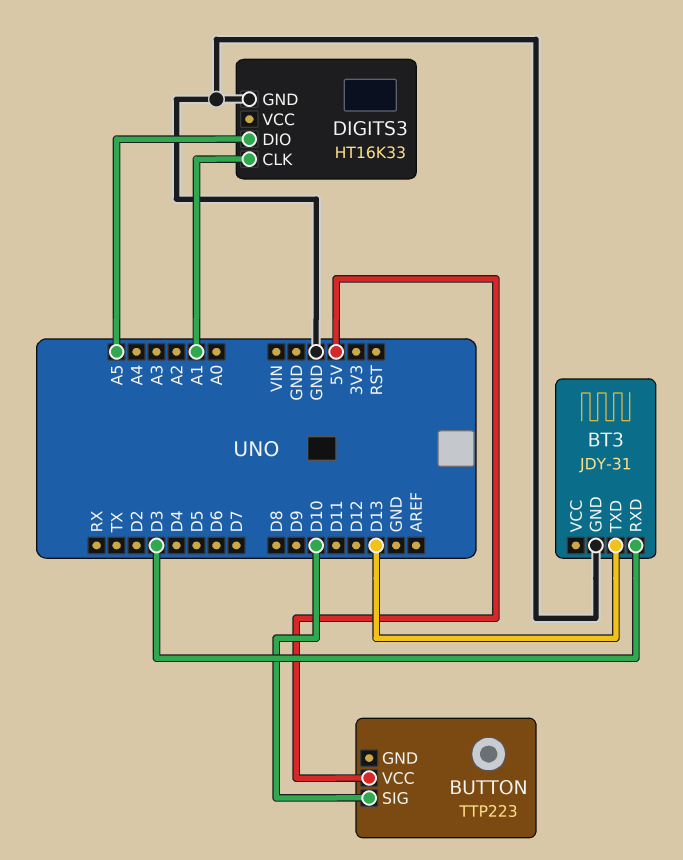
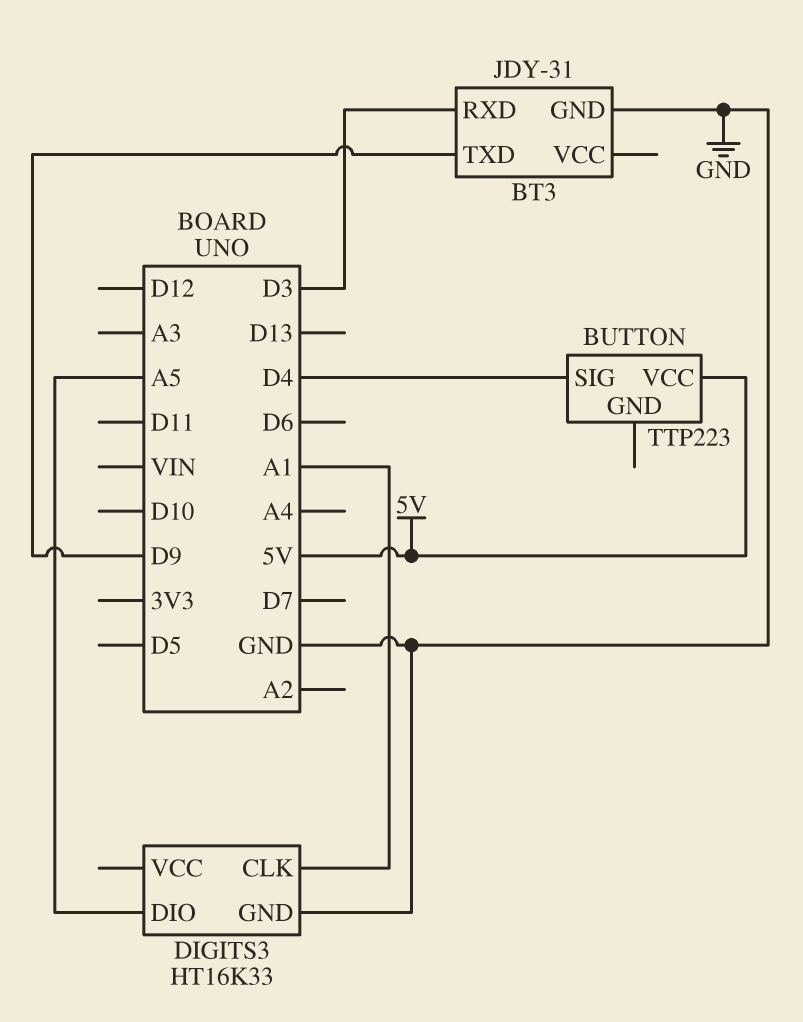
BT3 pin TXD: D13 -> D9
BUTTON pin SIG: D10 -> D4

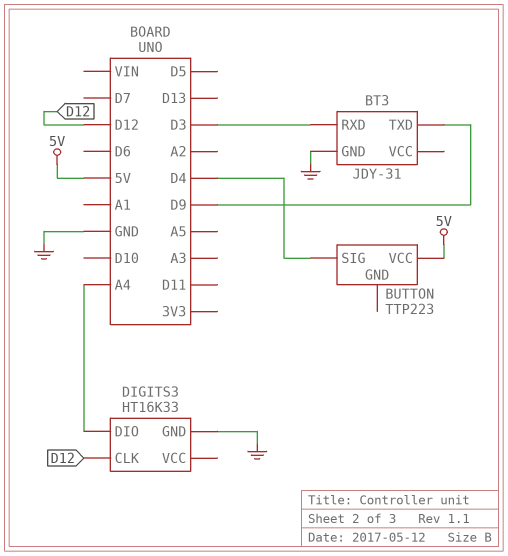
DIGITS3 pin CLK: A1 -> D12
DIGITS3 pin DIO: A5 -> A4

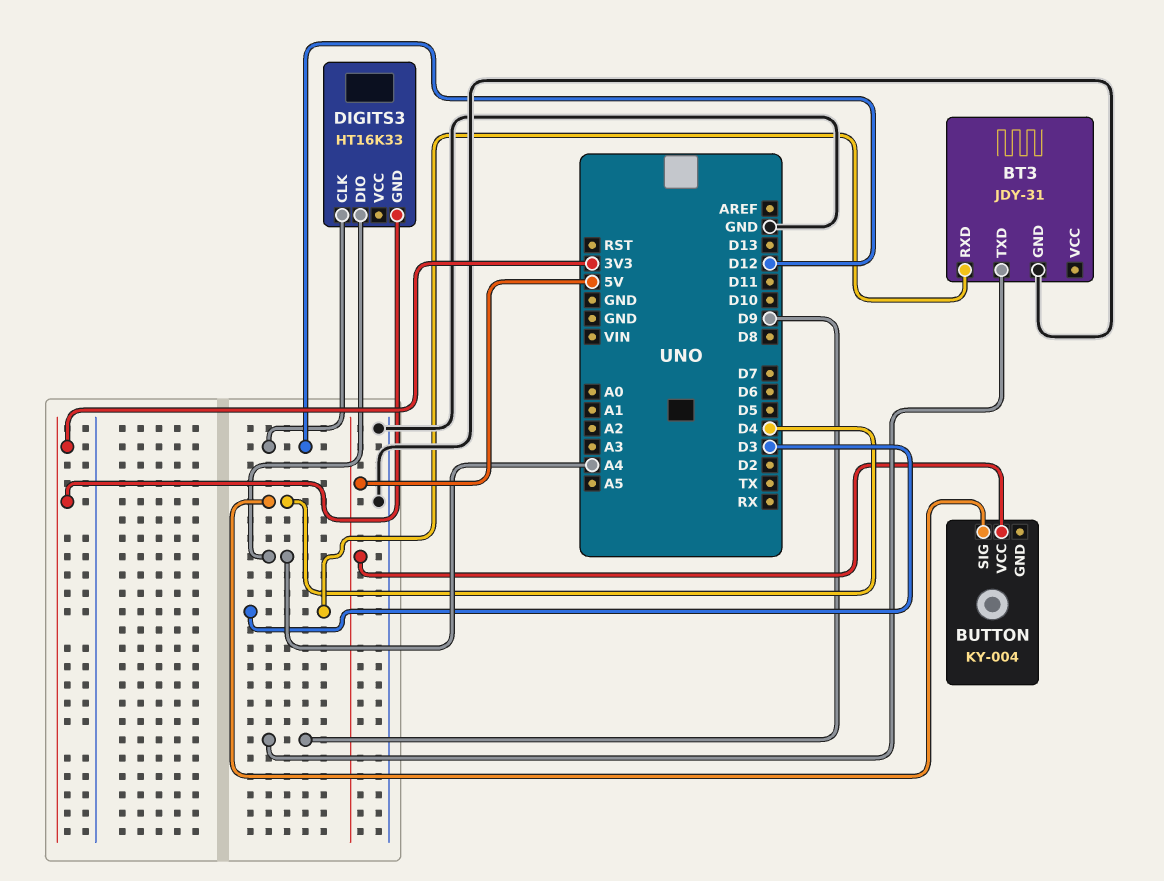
BUTTON: TTP223 -> KY-004
DIGITS3 pin GND: GND -> 3V3

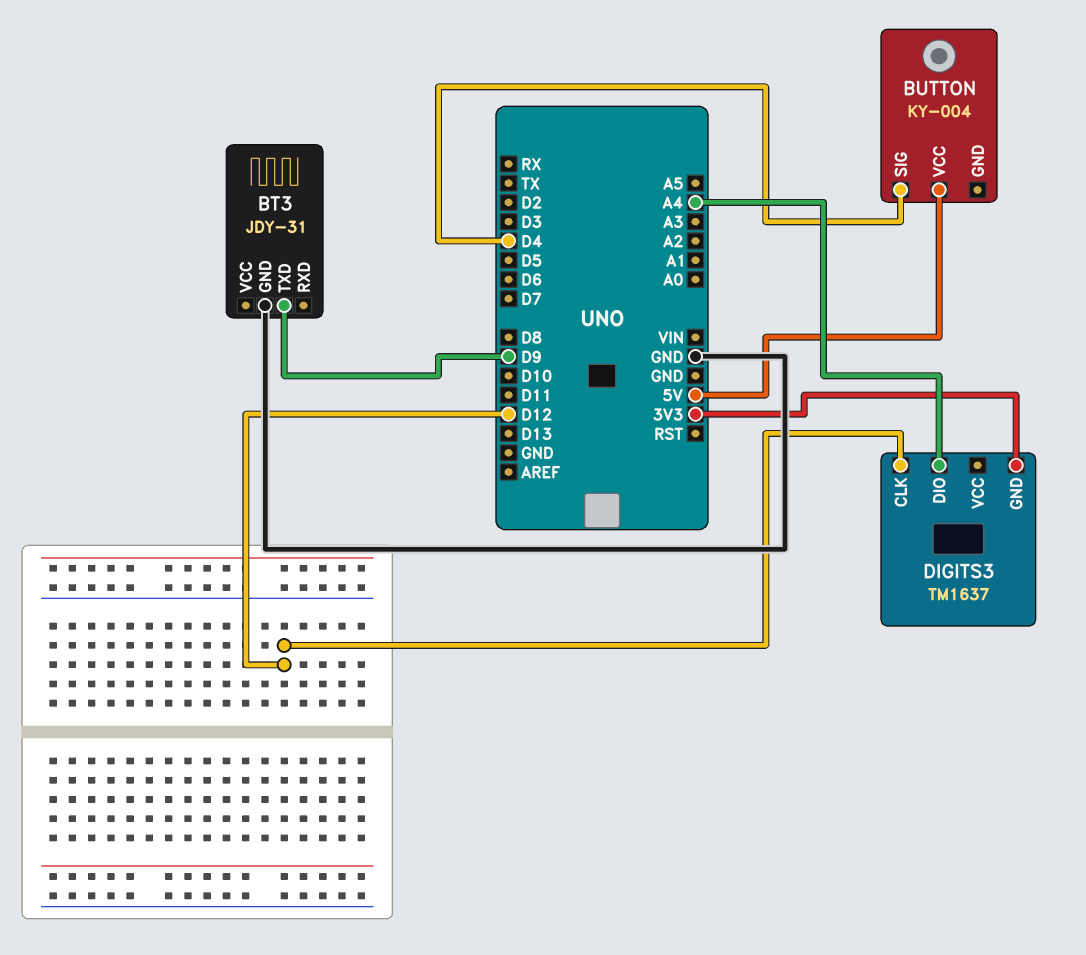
BT3 pin RXD: D3 -> none
DIGITS3: HT16K33 -> TM1637

